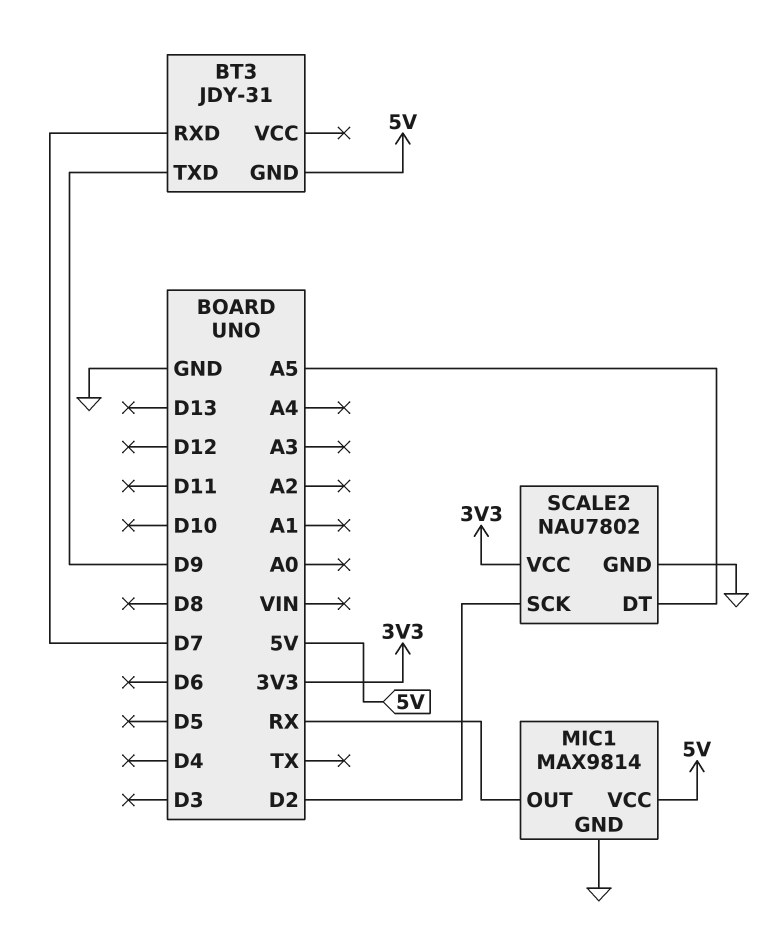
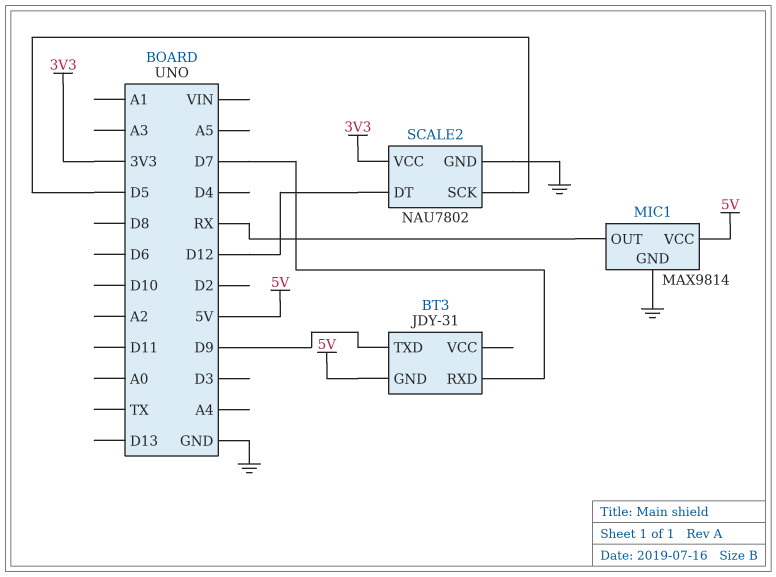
SCALE2 pin DT: A5 -> D12
SCALE2 pin SCK: D2 -> D5

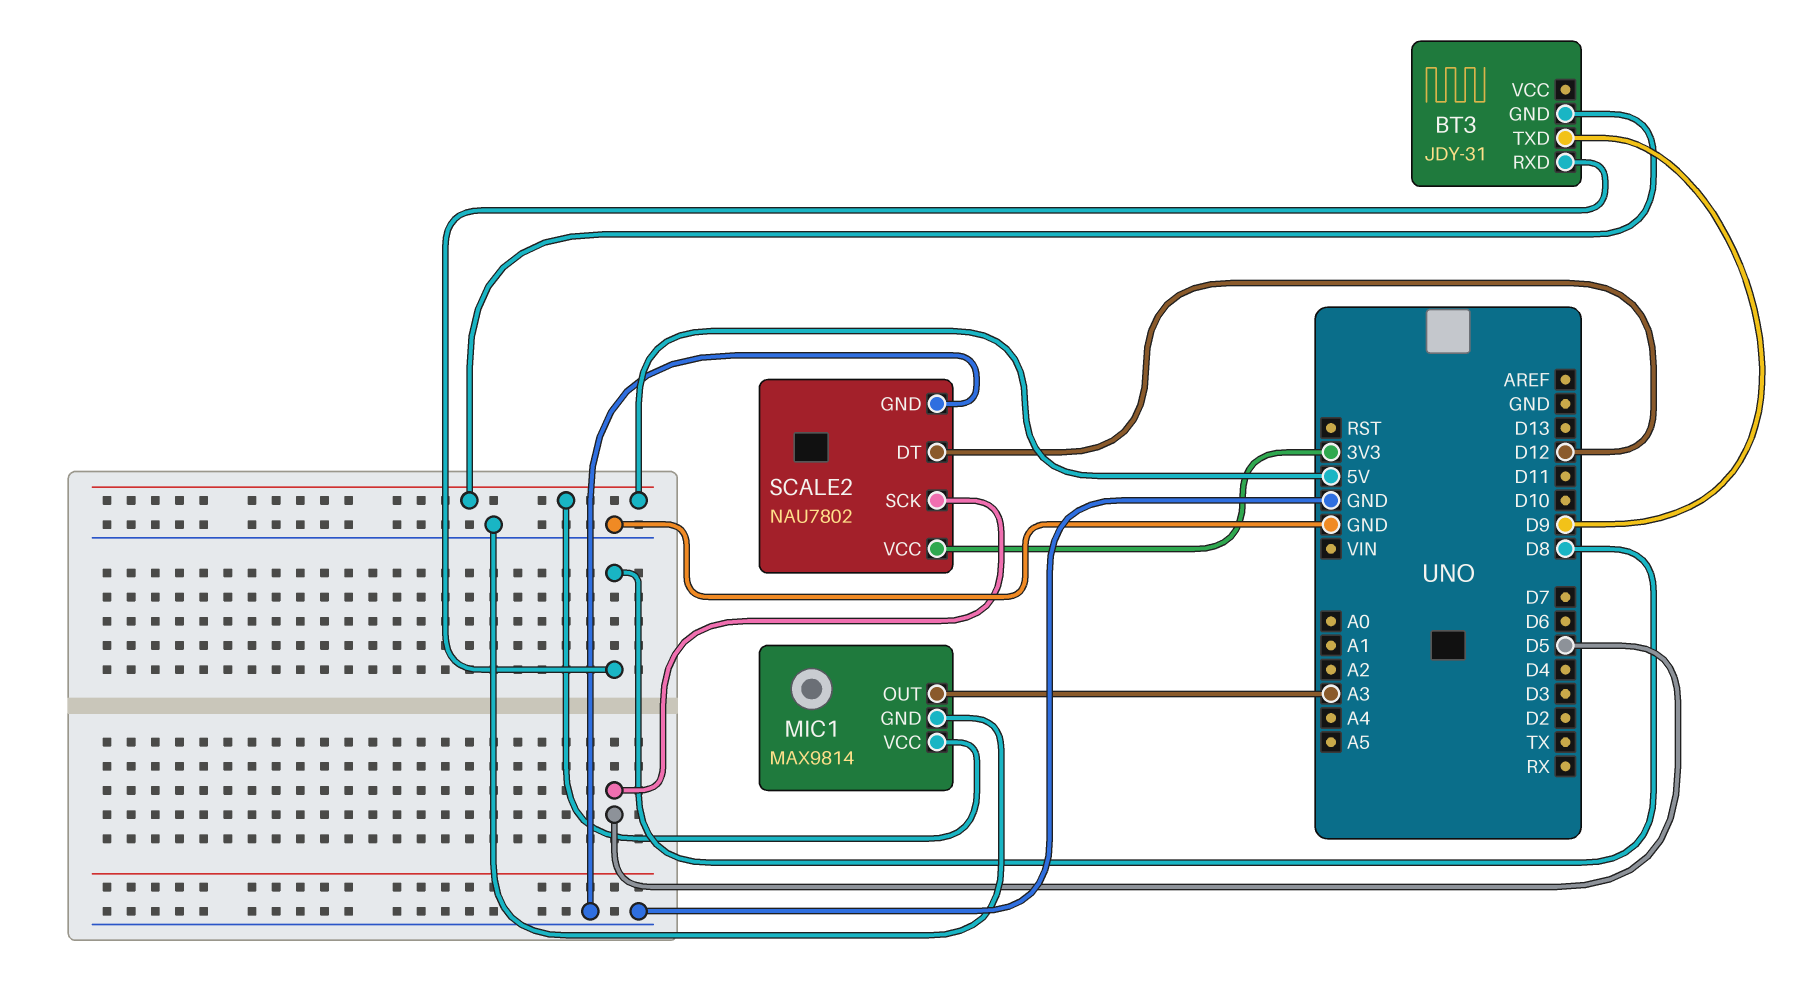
BT3 pin RXD: D7 -> D8
MIC1 pin OUT: RX -> A3

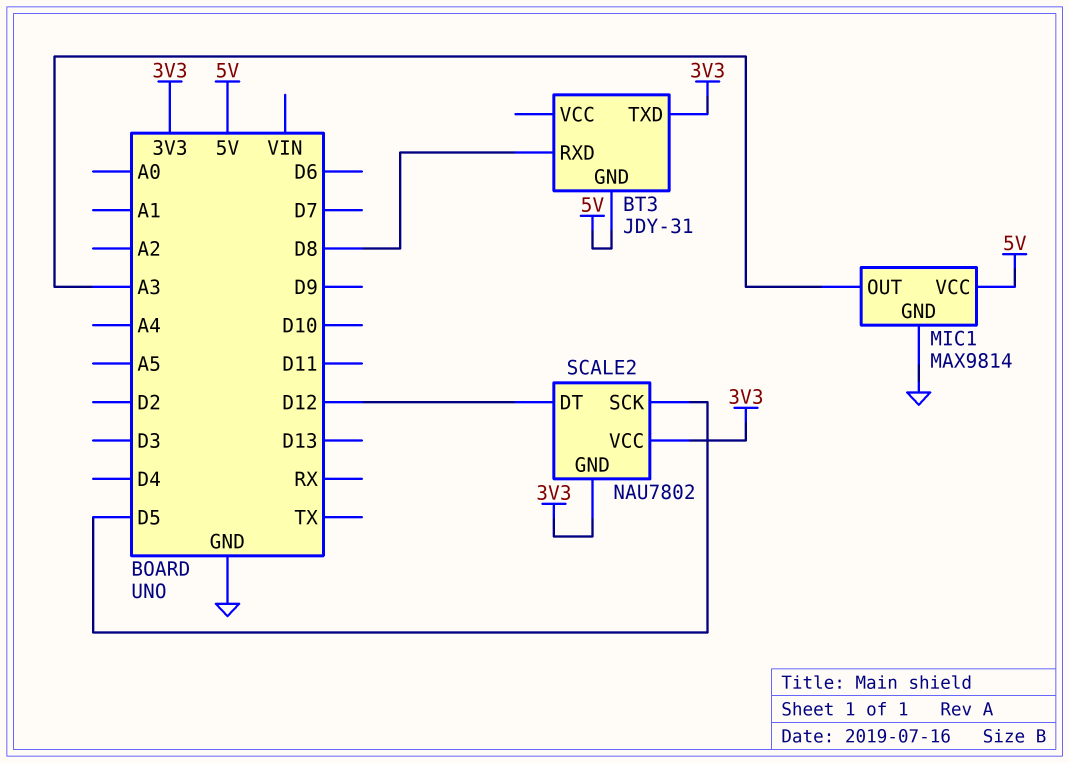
BT3 pin TXD: D9 -> 3V3
SCALE2 pin GND: GND -> 3V3

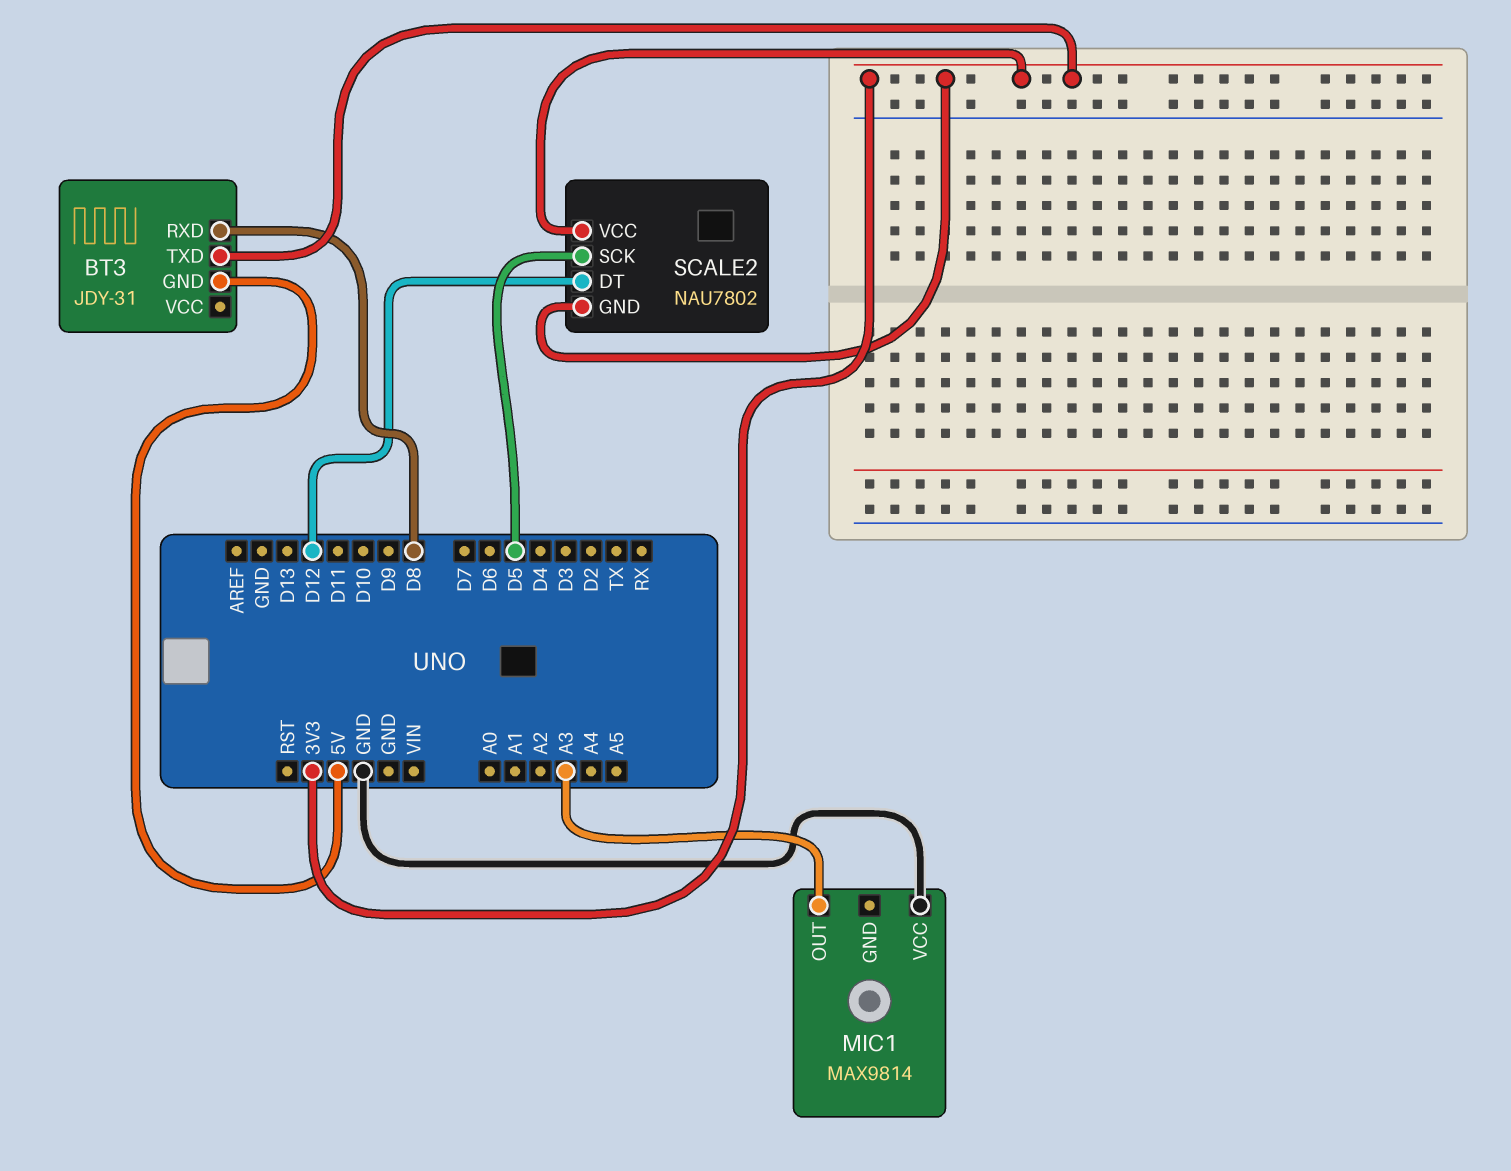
MIC1 pin GND: GND -> none
MIC1 pin VCC: 5V -> GND

